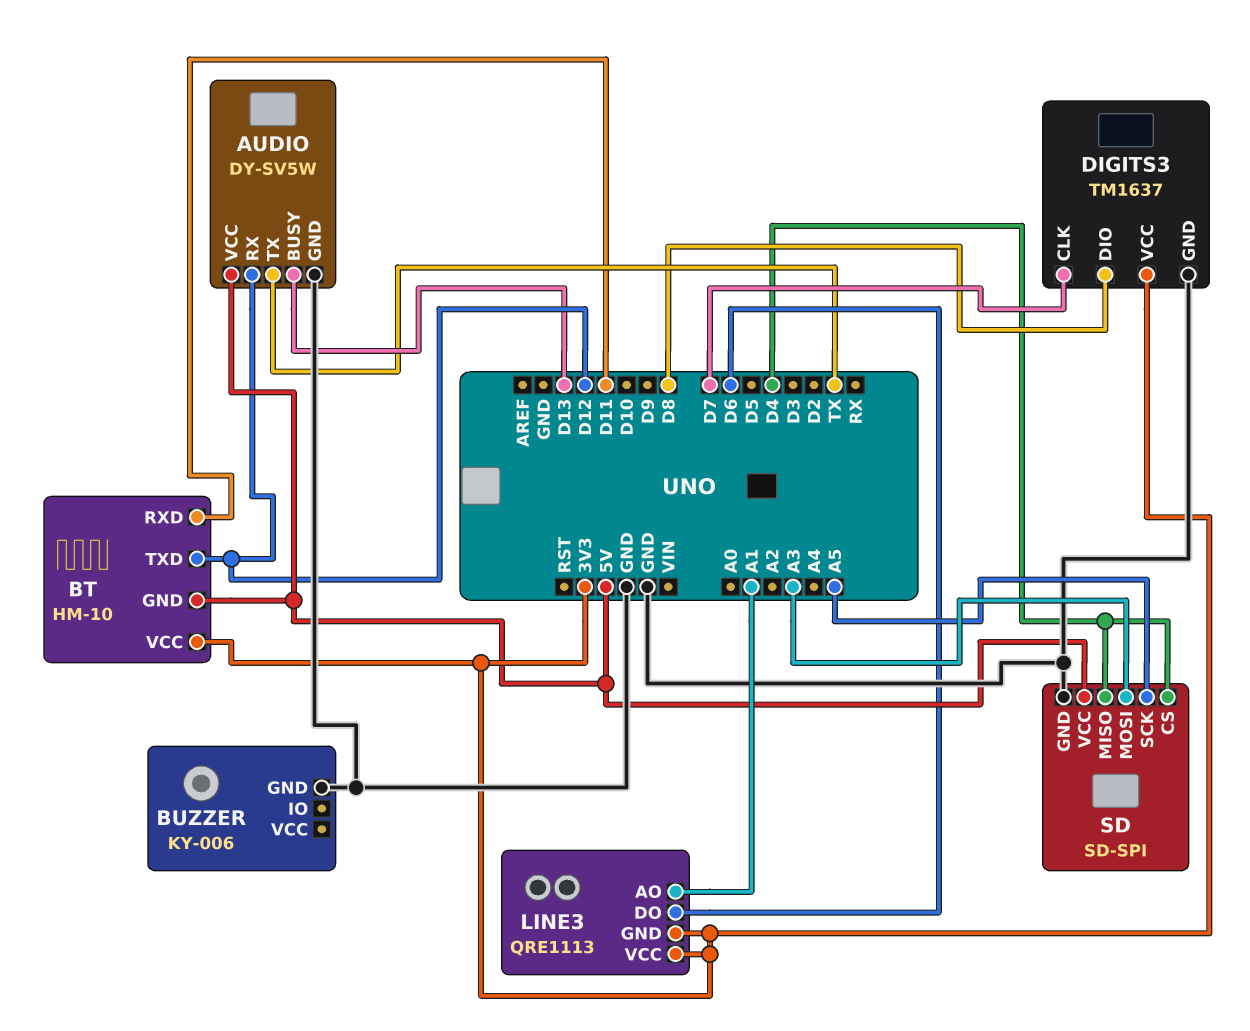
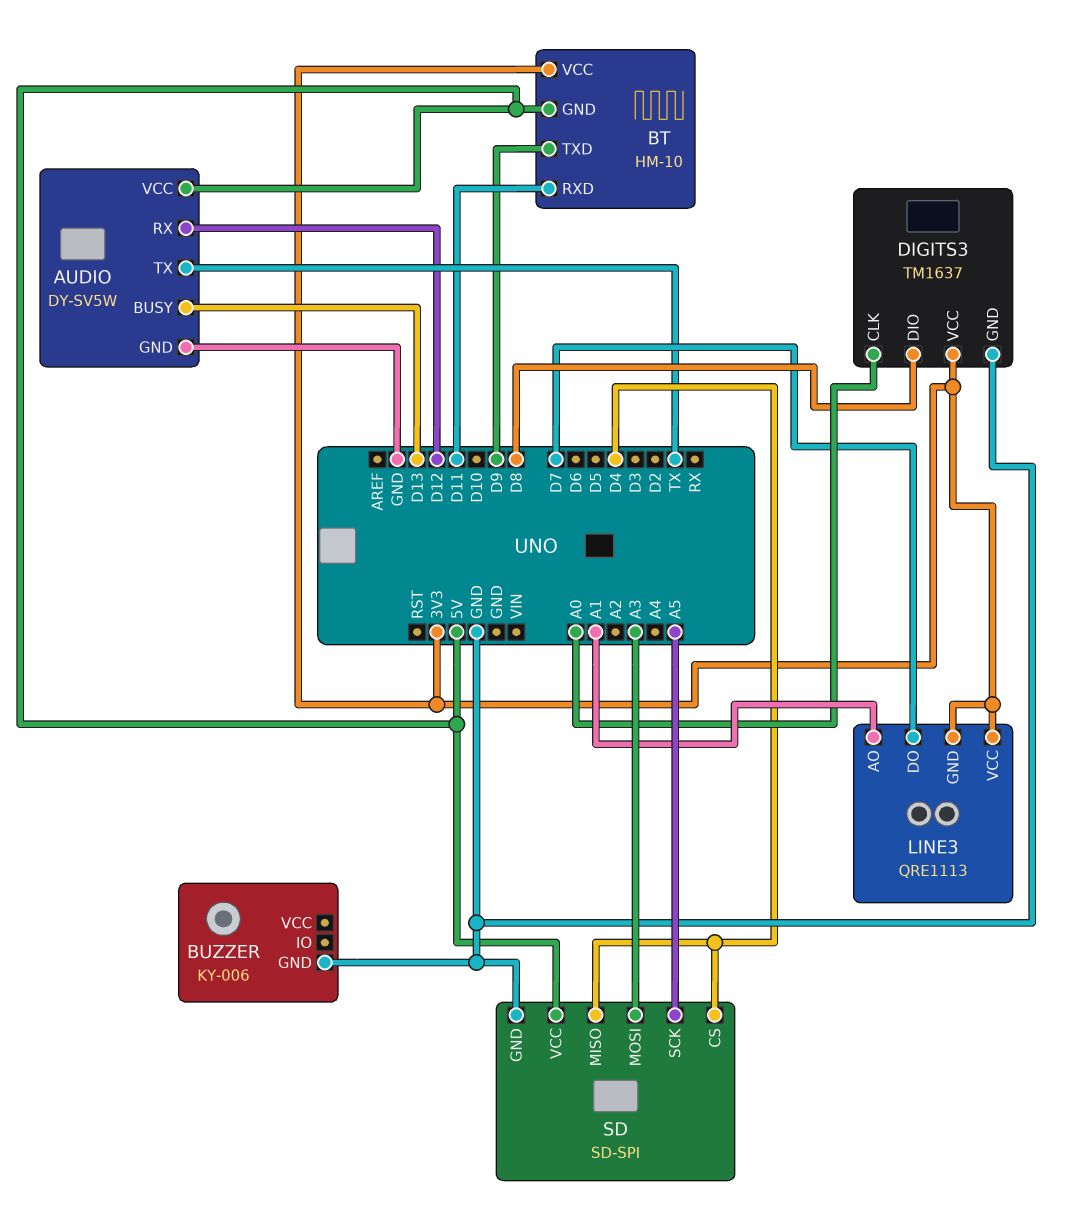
BT pin TXD: D12 -> D9
DIGITS3 pin CLK: D7 -> A0
LINE3 pin DO: D6 -> D7

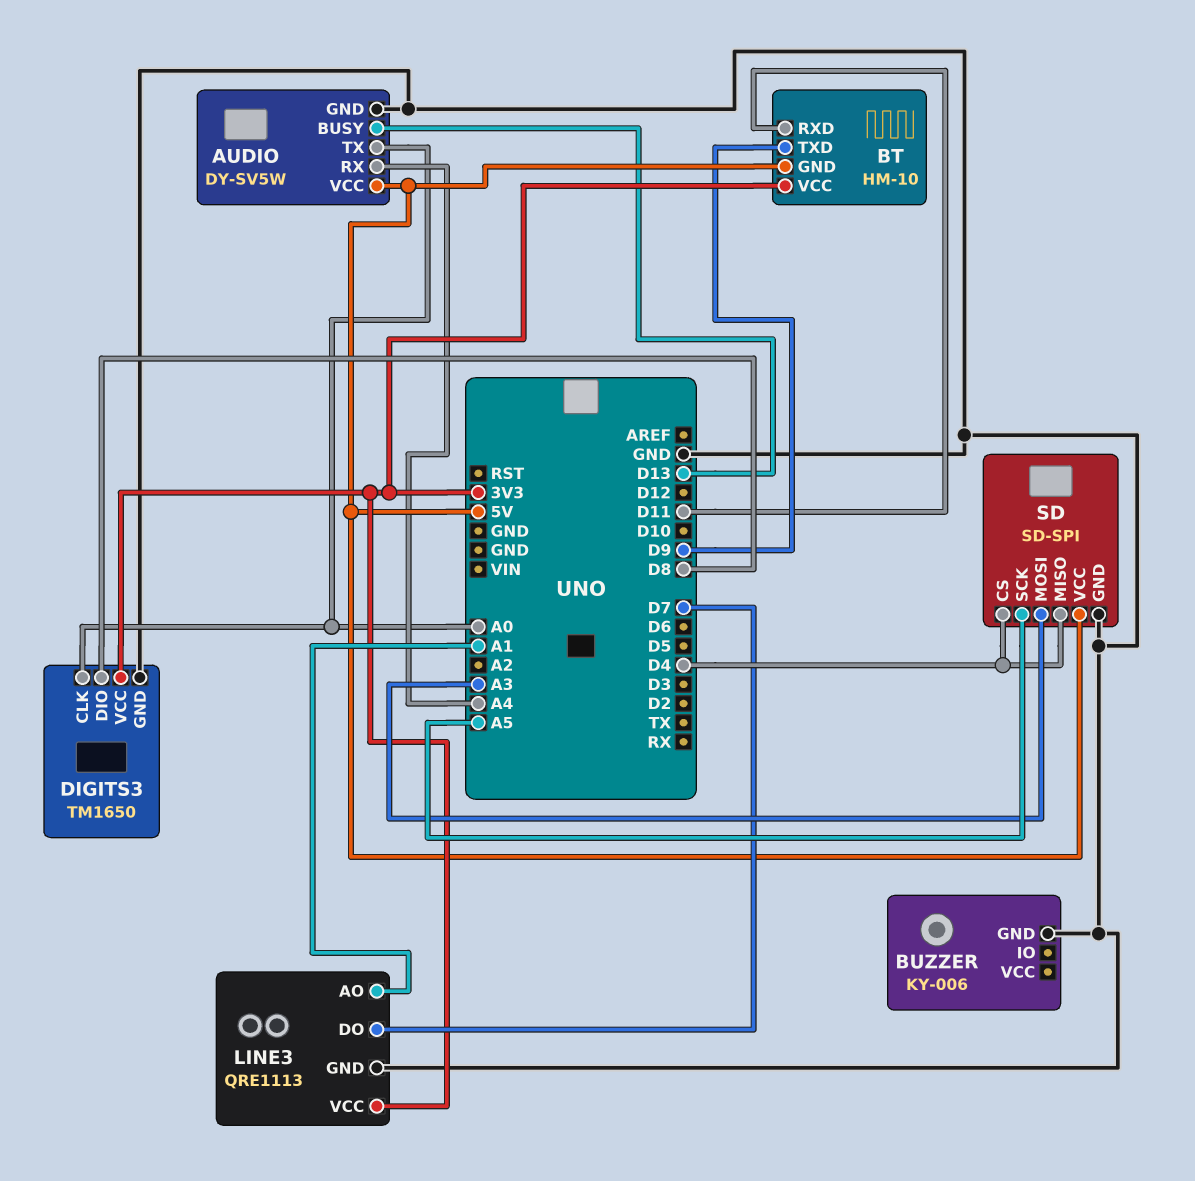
AUDIO pin RX: D12 -> A4
AUDIO pin TX: TX -> A0
DIGITS3: TM1637 -> TM1650
LINE3 pin GND: 3V3 -> GND

